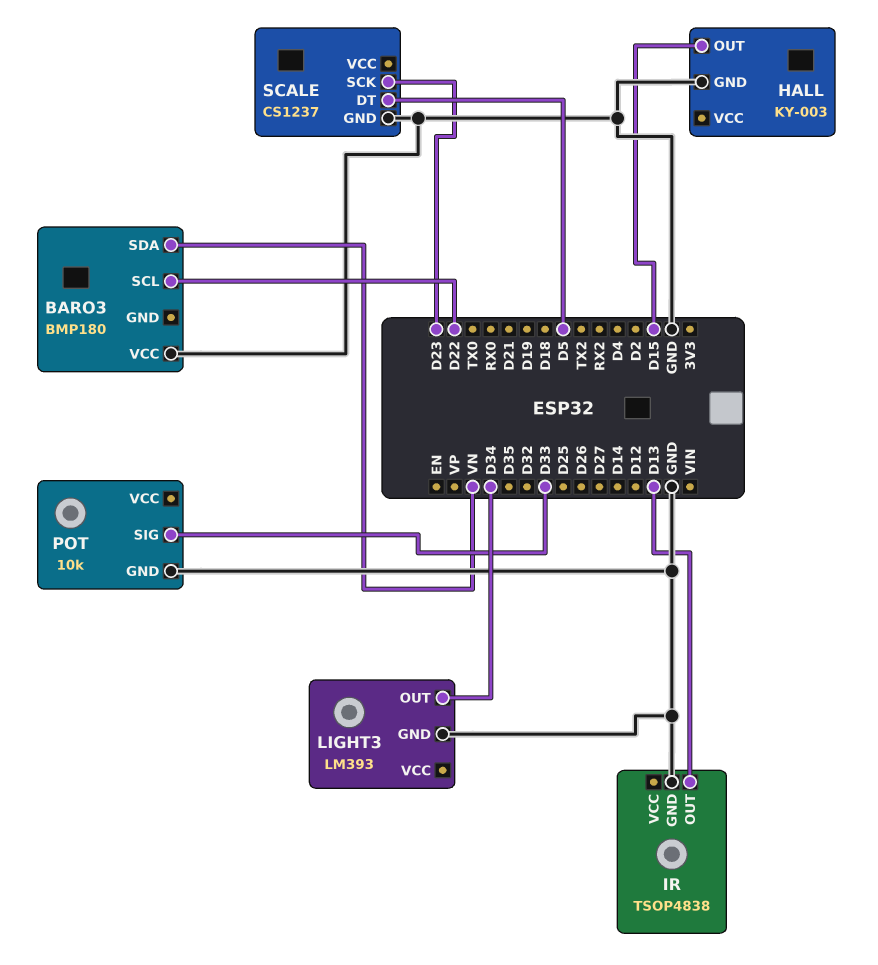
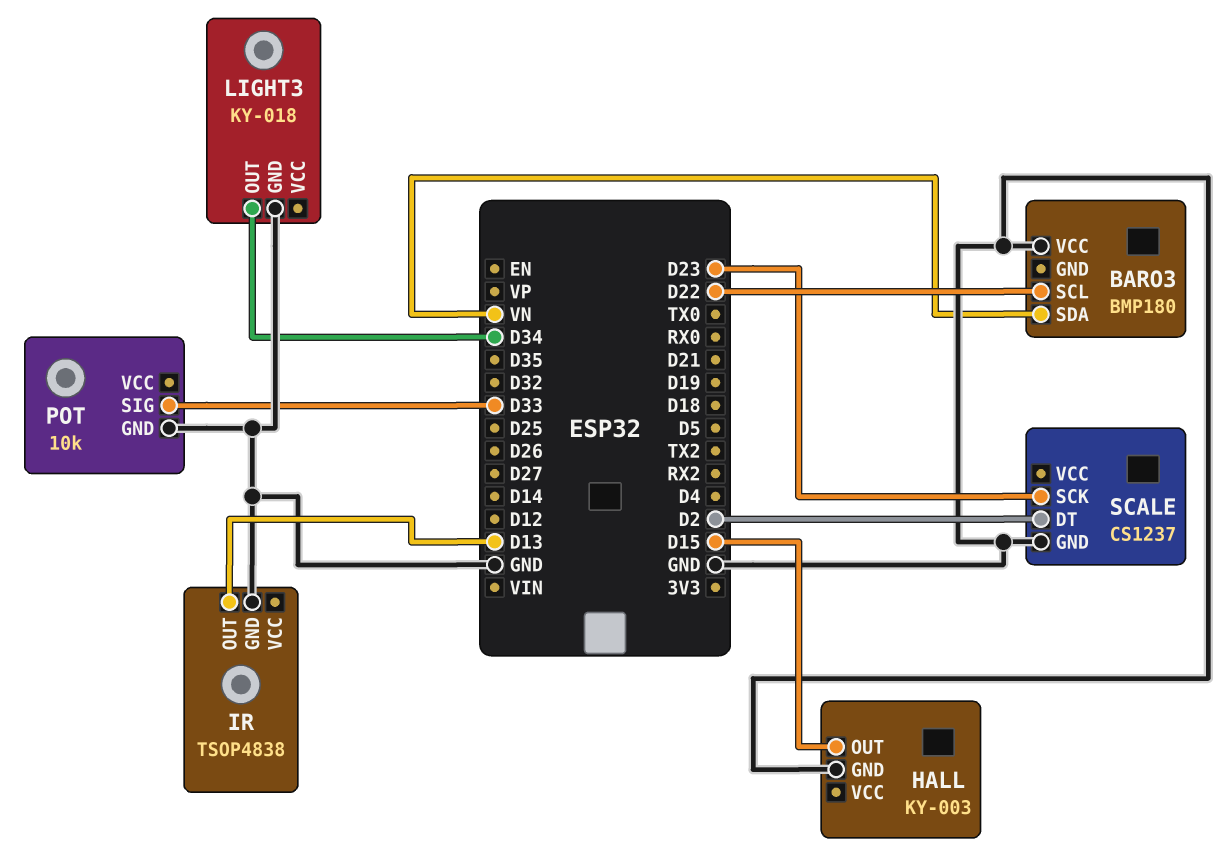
LIGHT3: LM393 -> KY-018
SCALE pin DT: D5 -> D2

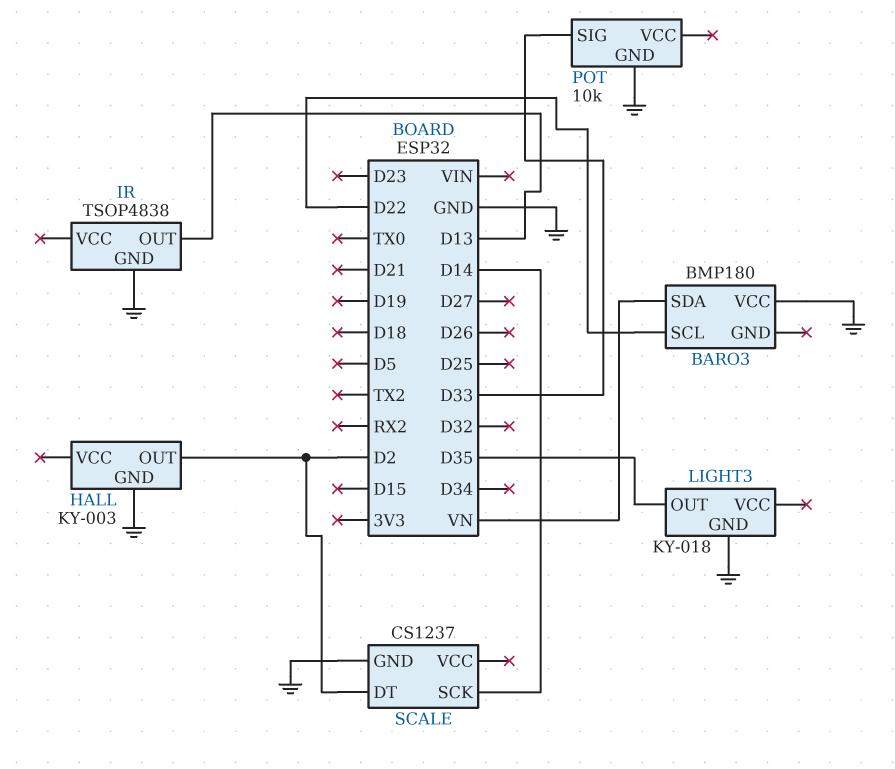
HALL pin OUT: D15 -> D2
LIGHT3 pin OUT: D34 -> D35
SCALE pin SCK: D23 -> D14

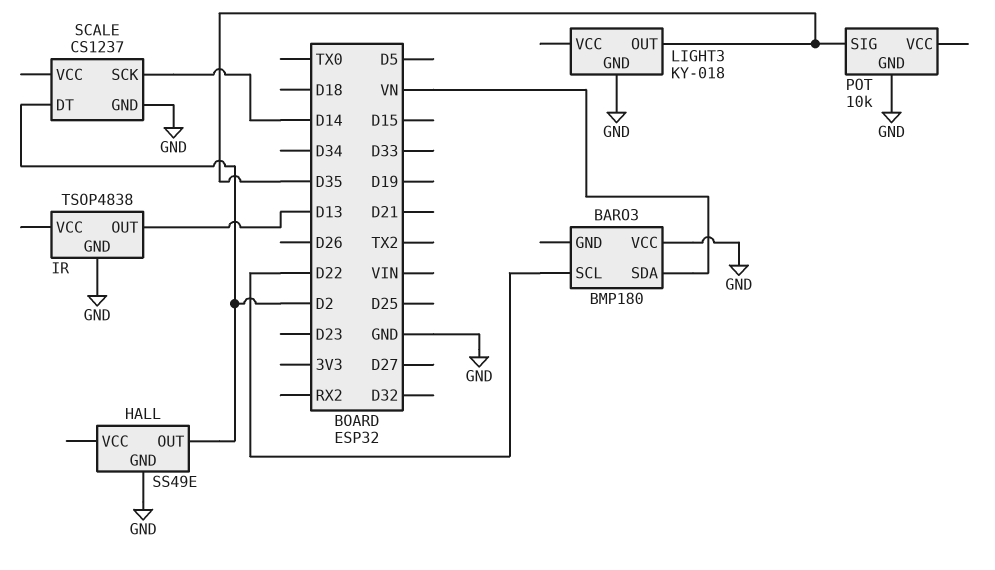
HALL: KY-003 -> SS49E
POT pin SIG: D33 -> D35

